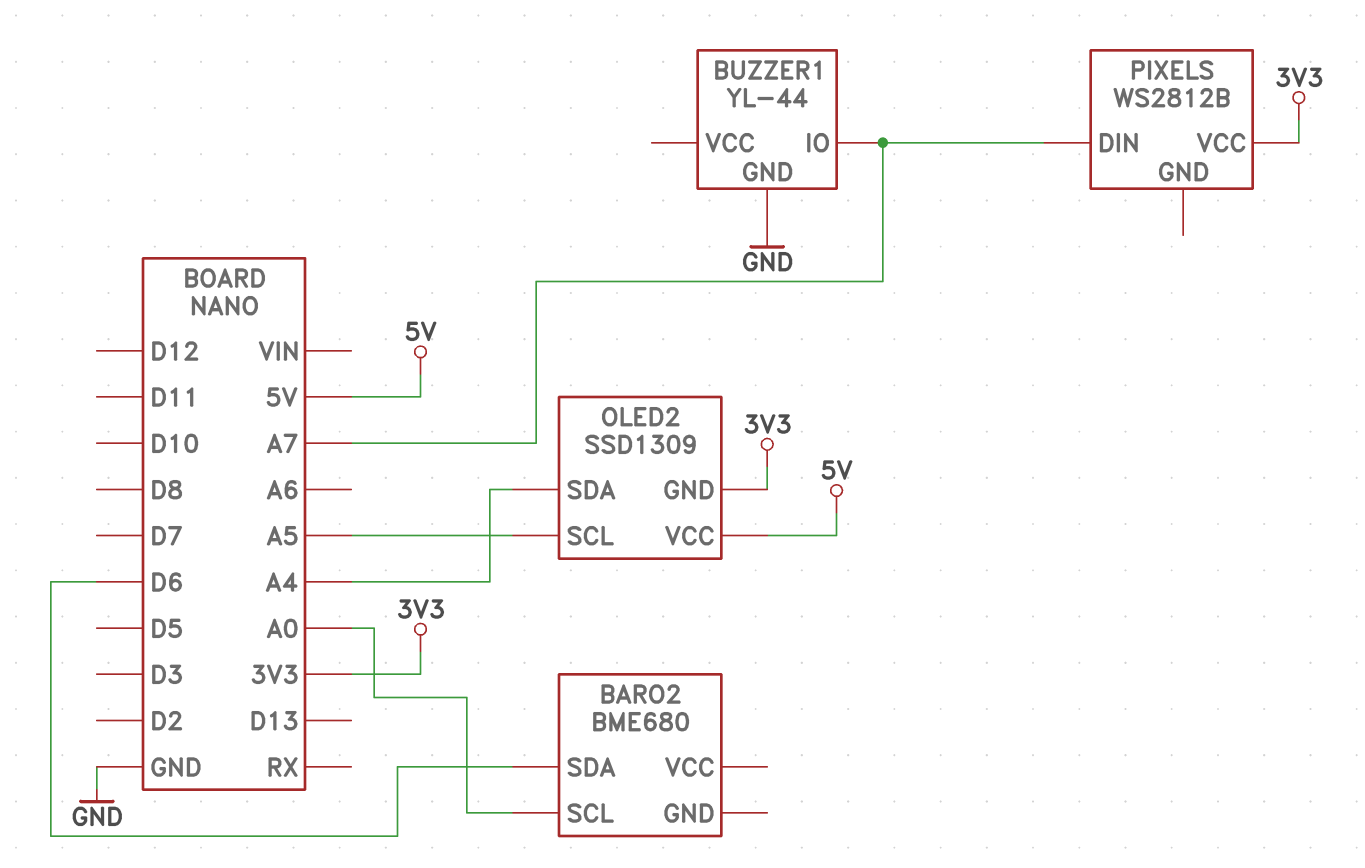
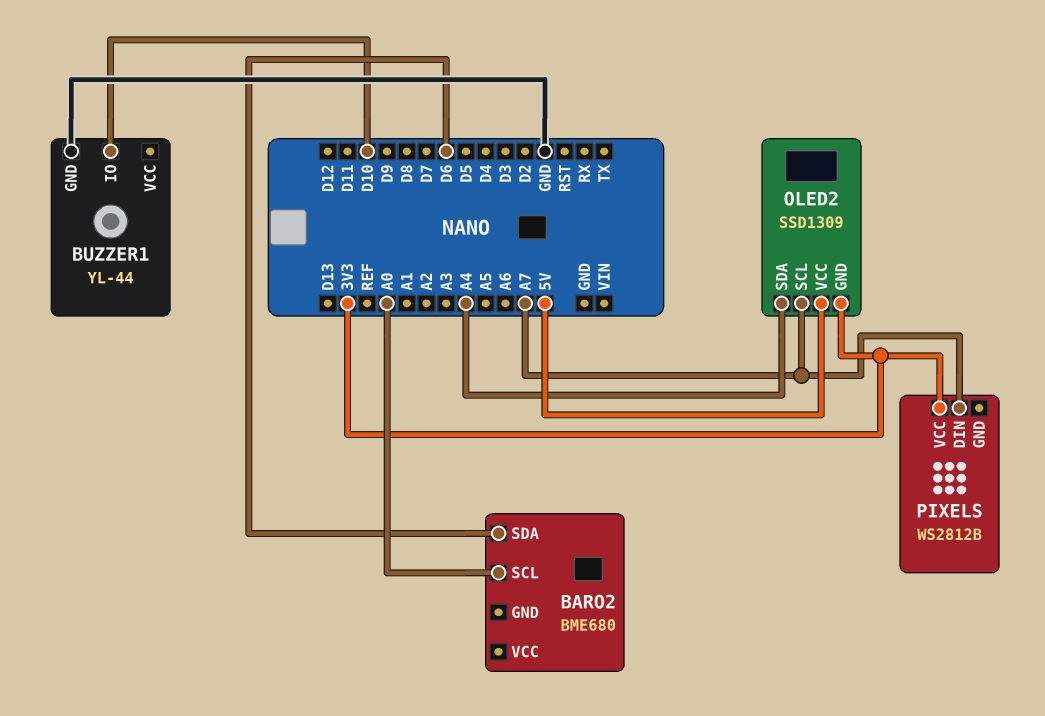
BUZZER1 pin IO: A7 -> D10
OLED2 pin SCL: A5 -> A7

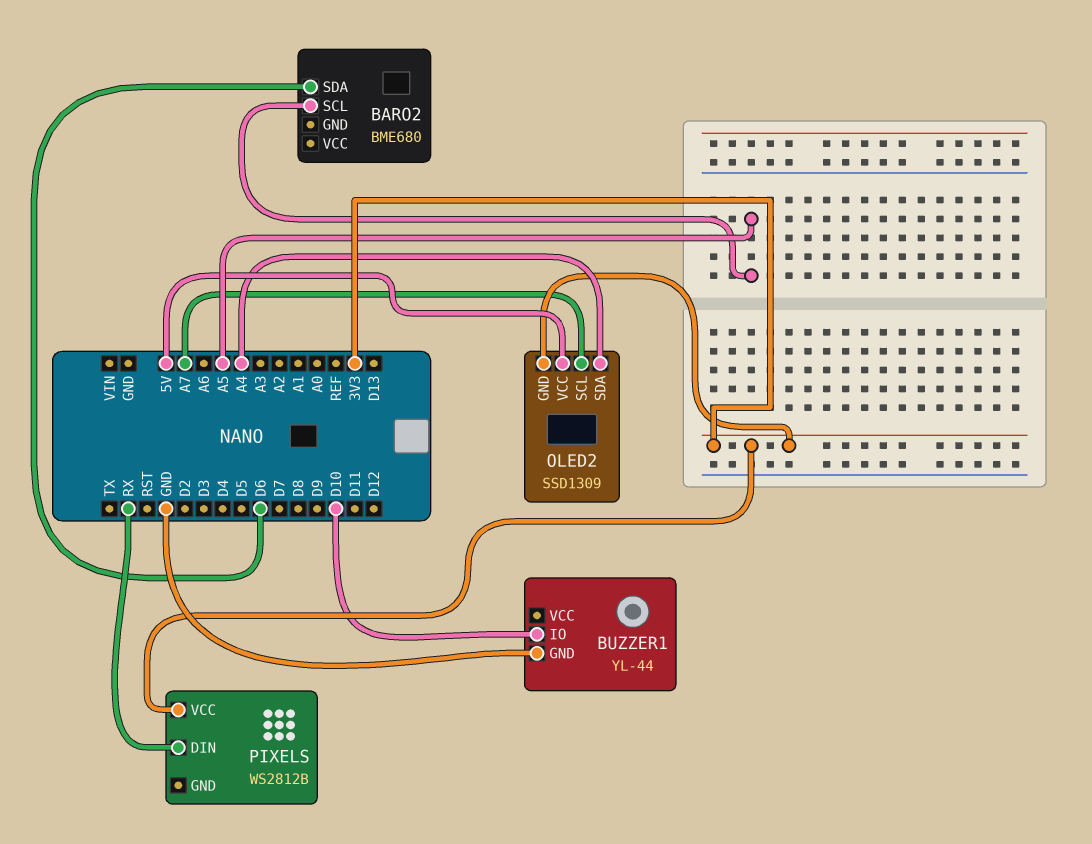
BARO2 pin SCL: A0 -> A5
PIXELS pin DIN: A7 -> RX

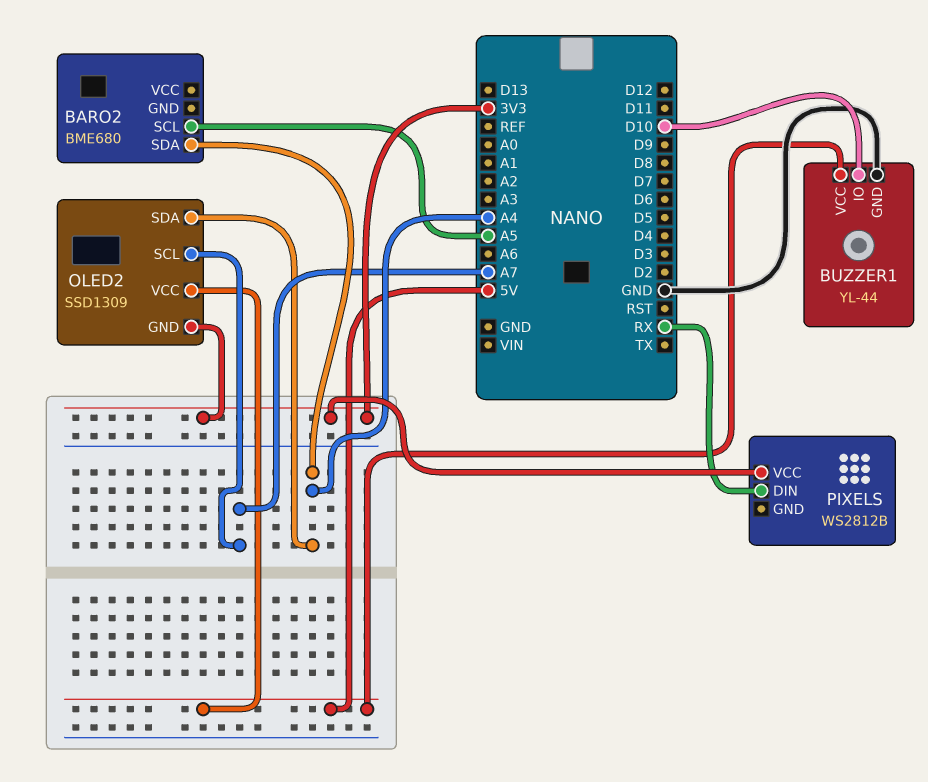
BARO2 pin SDA: D6 -> A4
BUZZER1 pin VCC: none -> 5V

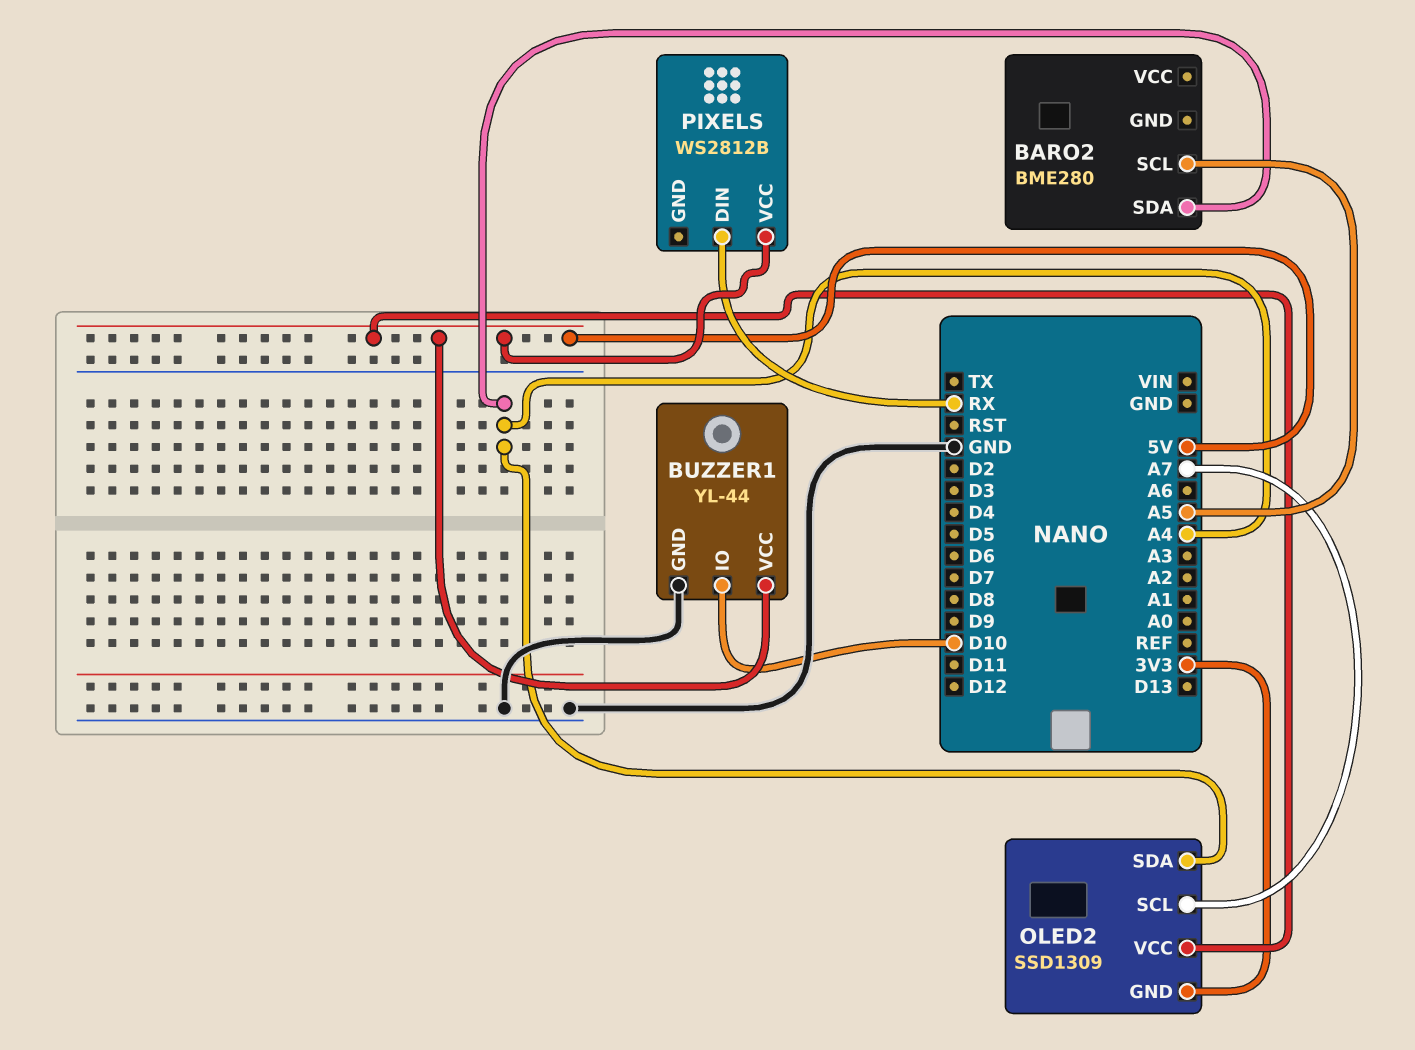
BARO2: BME680 -> BME280
PIXELS pin VCC: 3V3 -> 5V

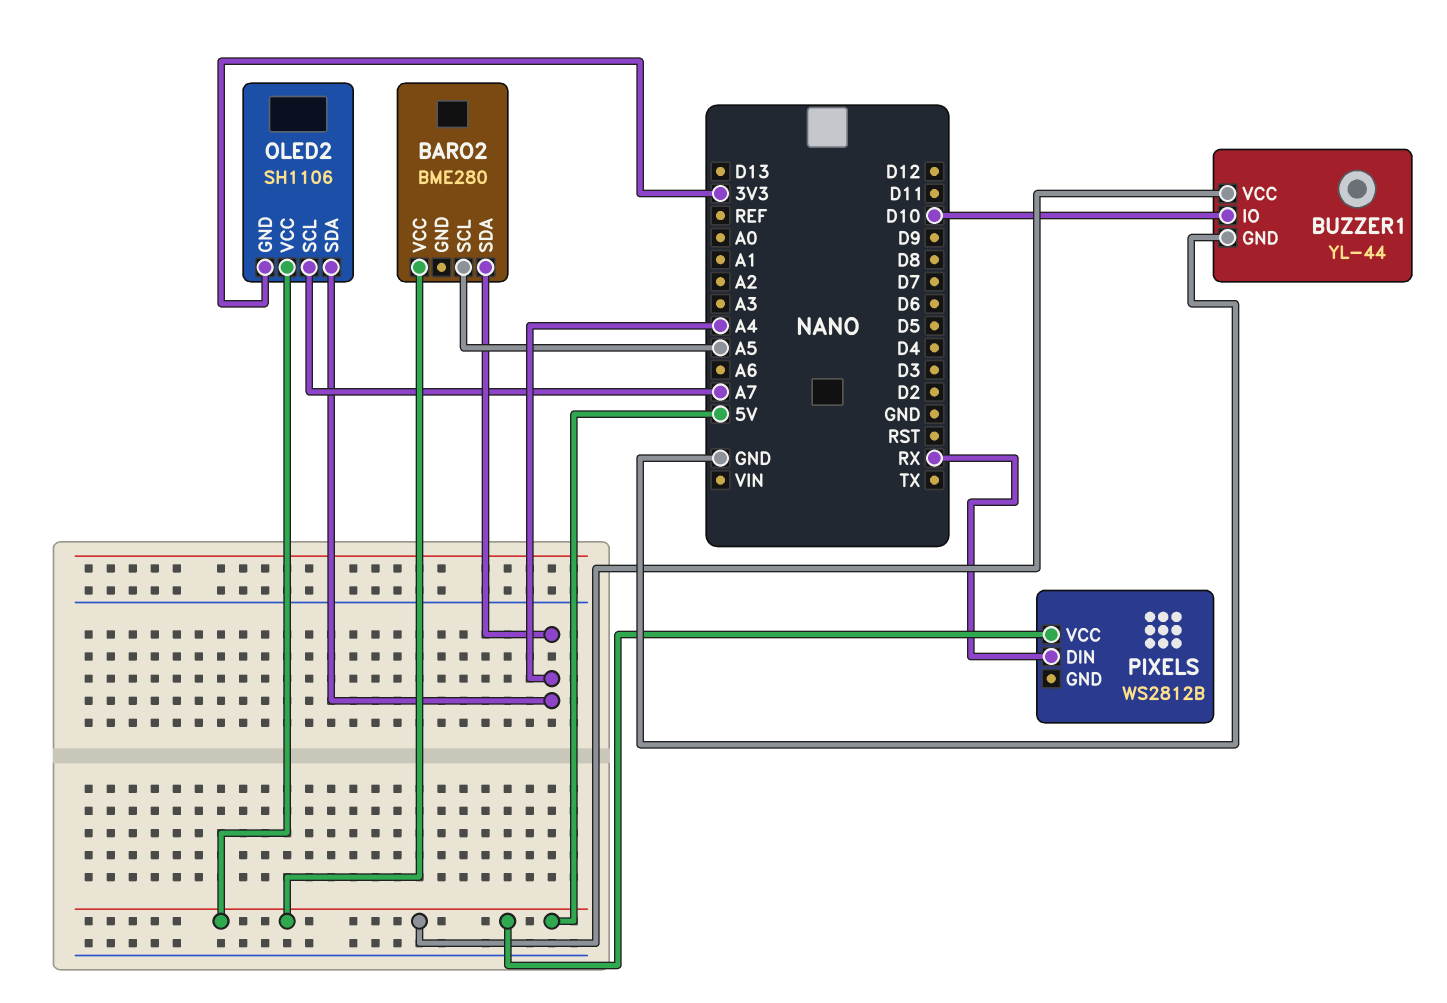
BARO2 pin VCC: none -> 5V
OLED2: SSD1309 -> SH1106

